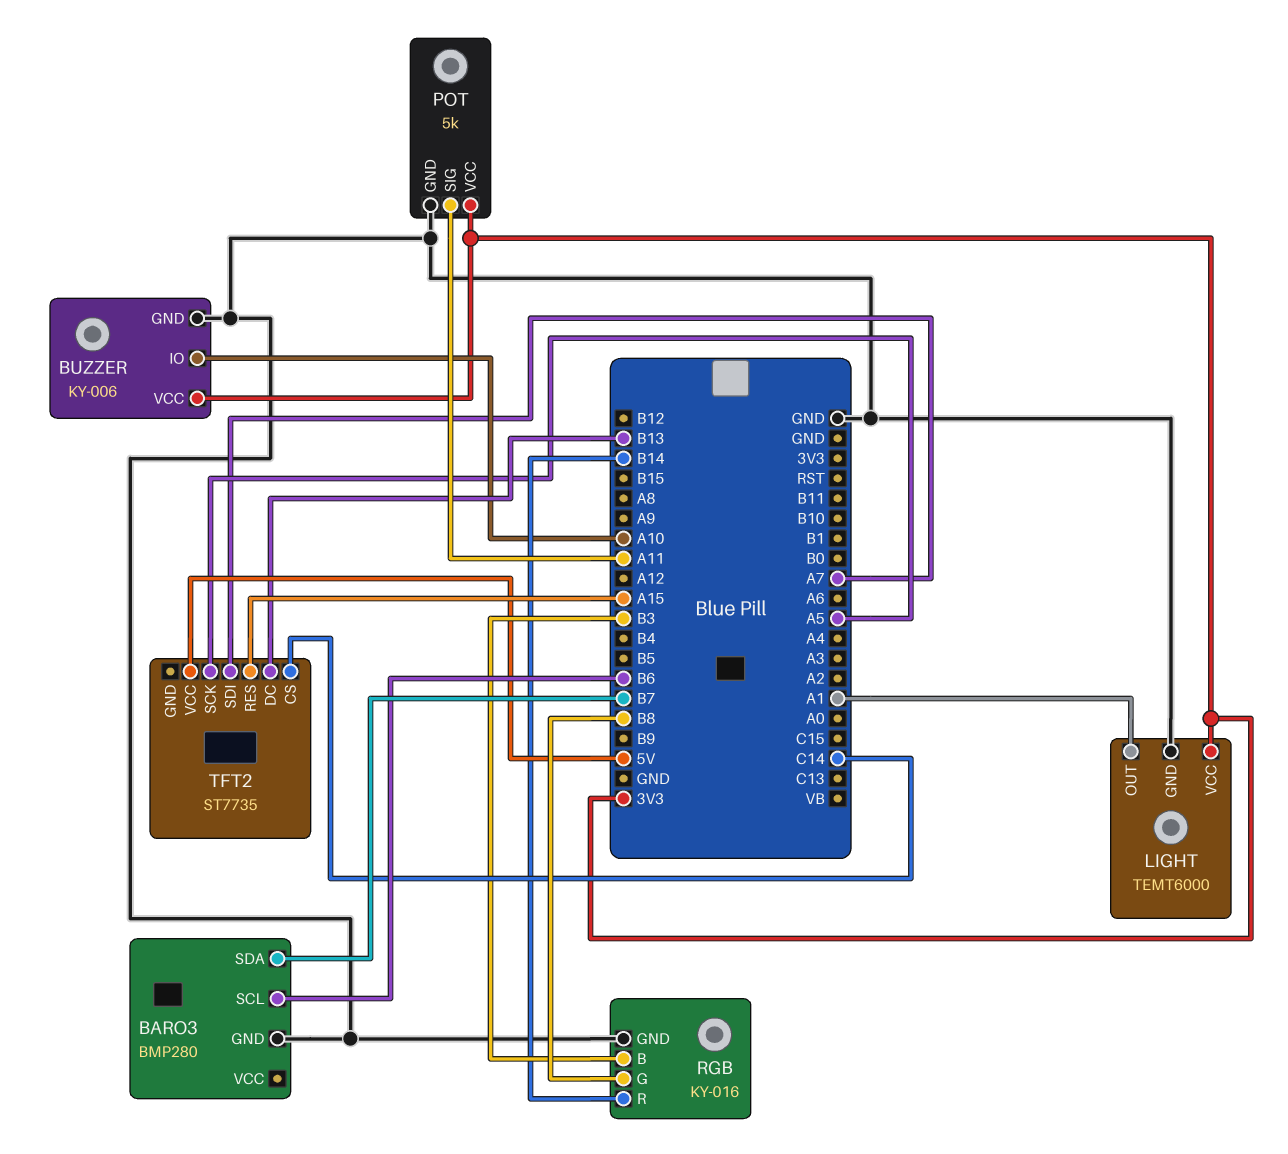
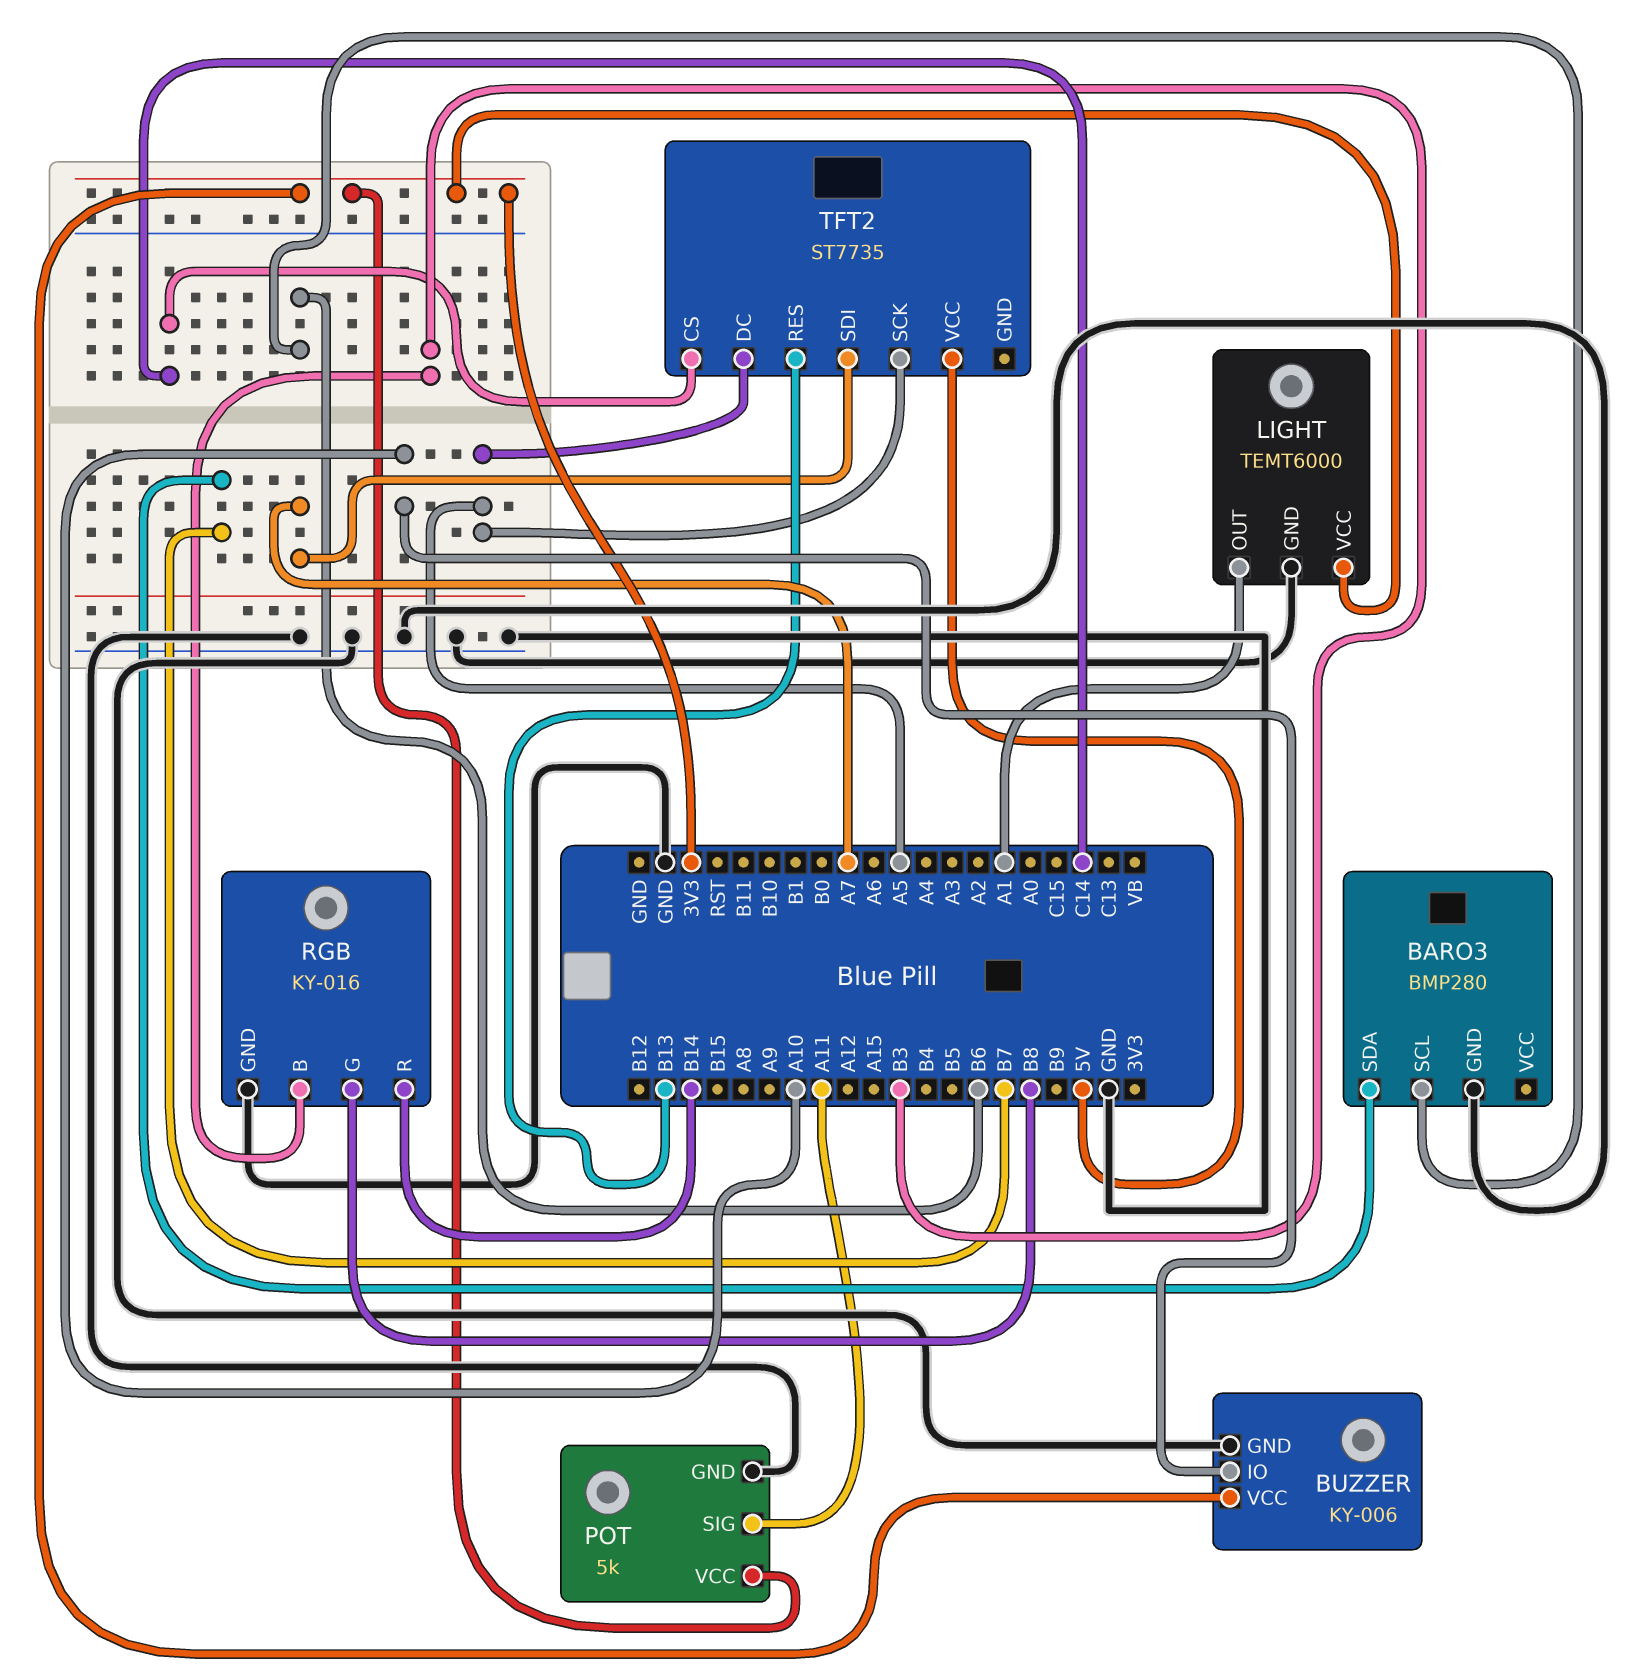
TFT2 pin DC: B13 -> A5
TFT2 pin RES: A15 -> B13

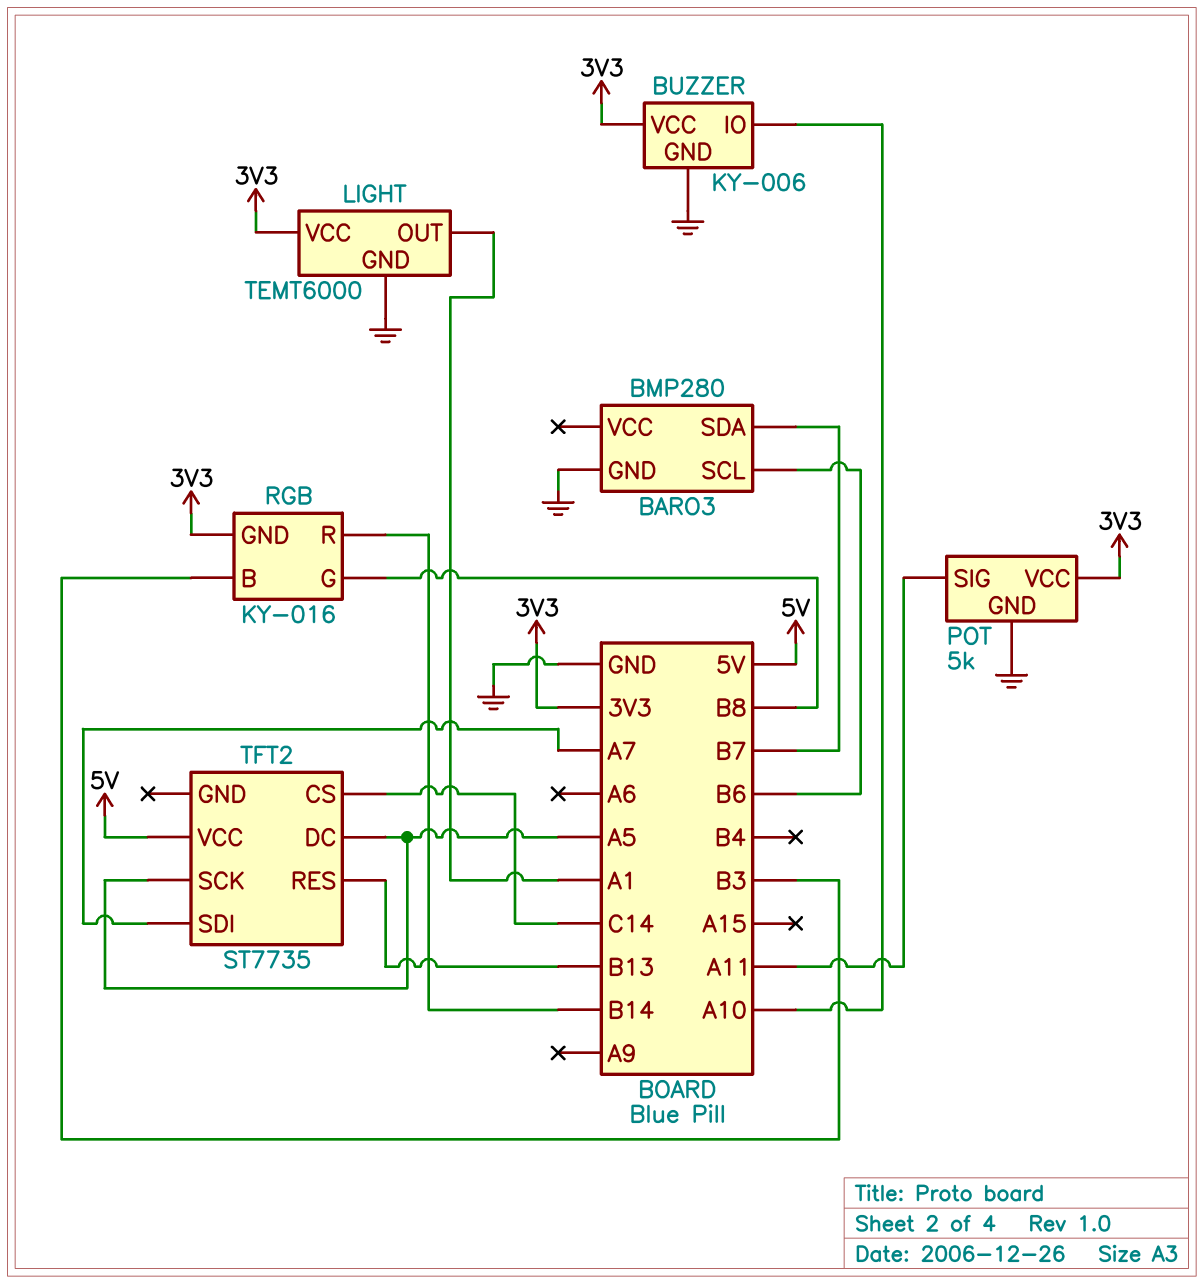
RGB pin GND: GND -> 3V3

